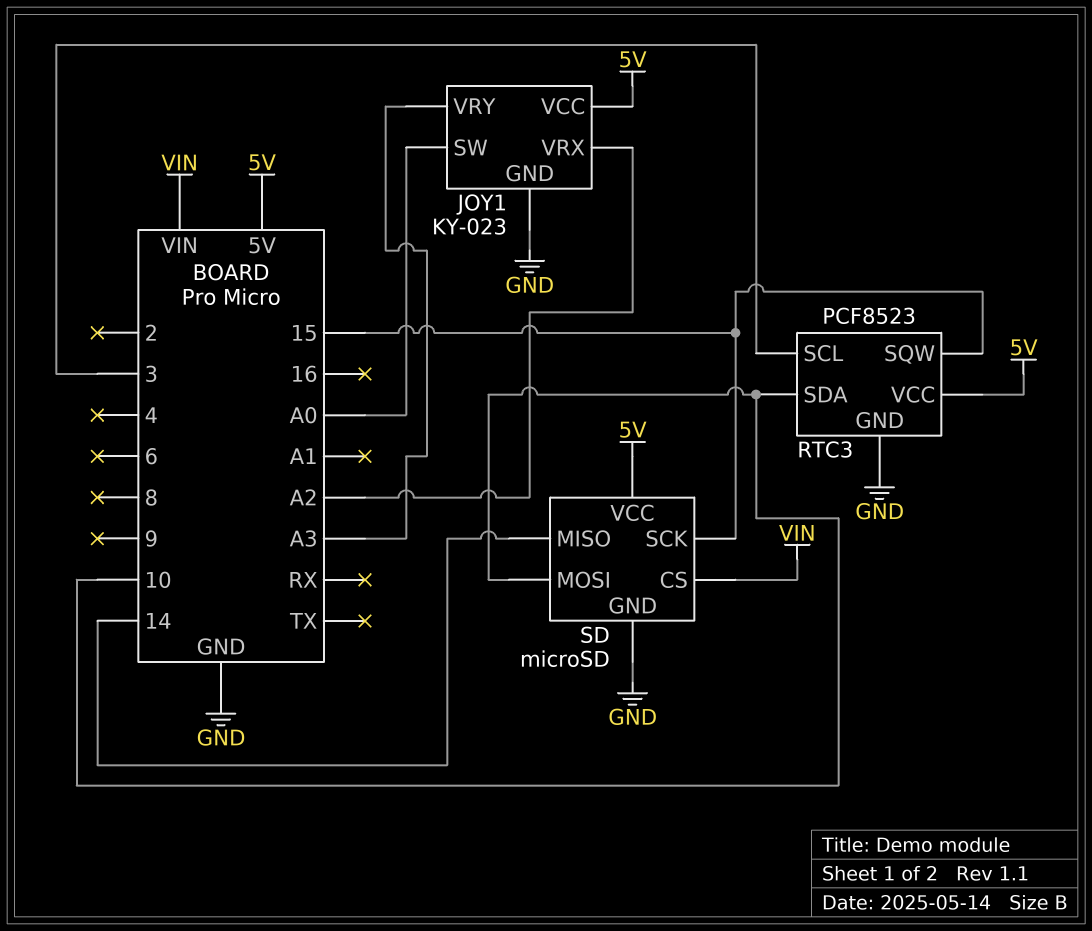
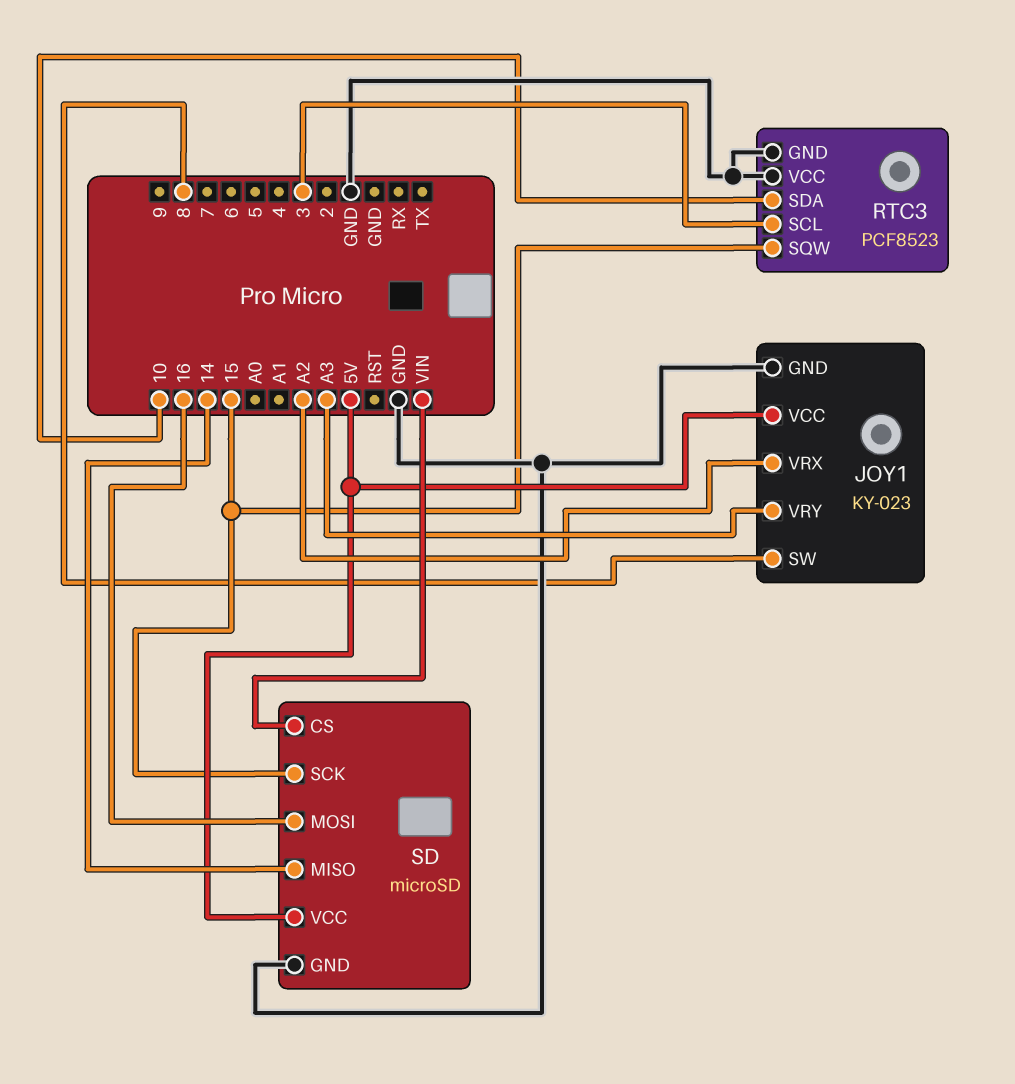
JOY1 pin SW: A0 -> 8
RTC3 pin VCC: 5V -> GND
SD pin MOSI: 10 -> 16

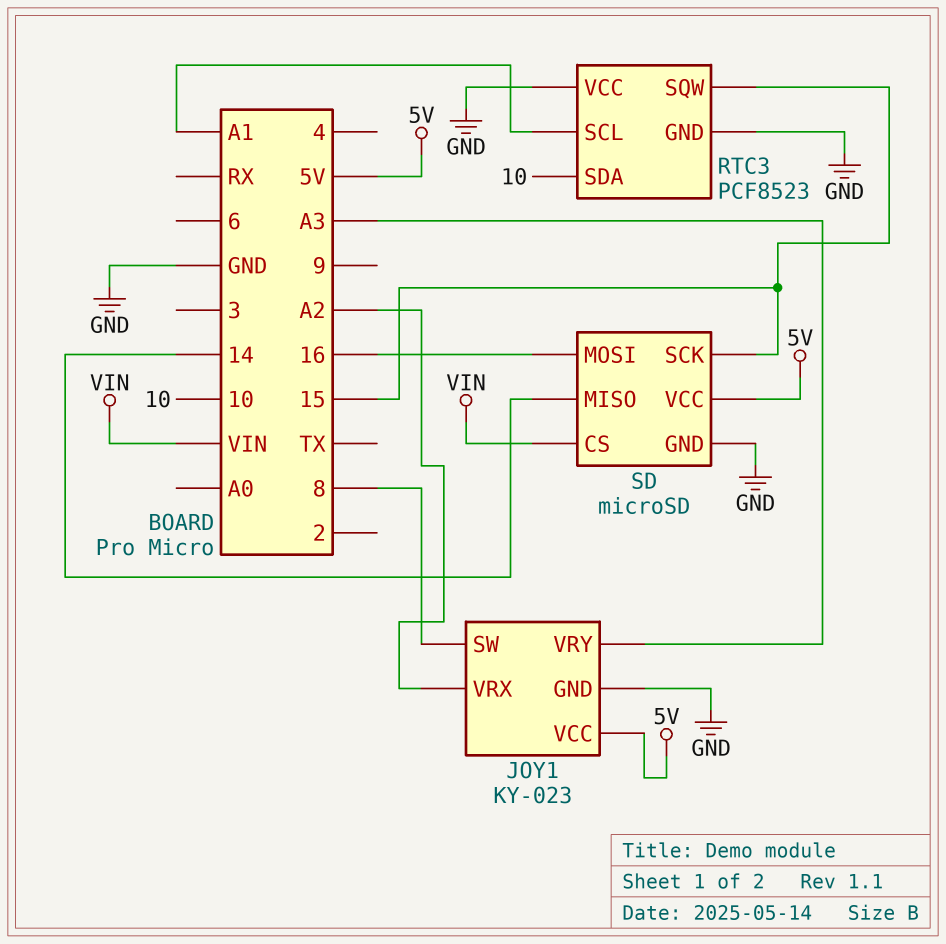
RTC3 pin SCL: 3 -> A1

